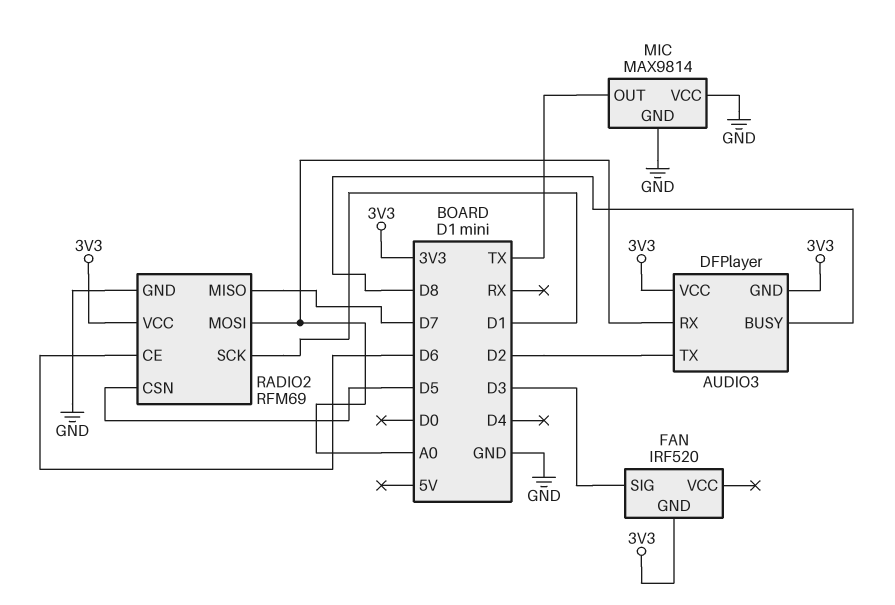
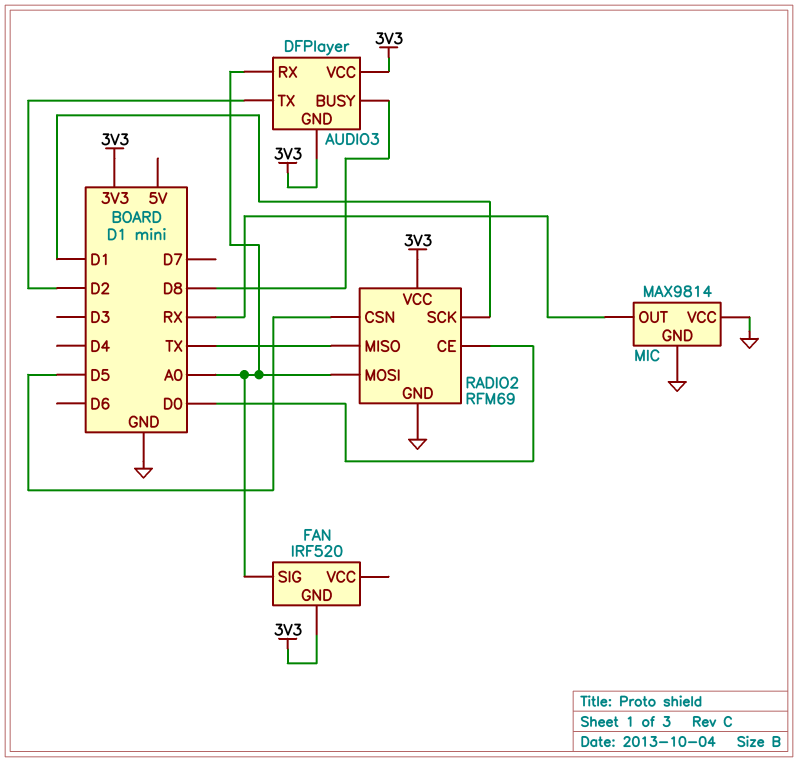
FAN pin SIG: D3 -> A0
MIC pin OUT: TX -> RX
RADIO2 pin CE: D6 -> D0
RADIO2 pin MISO: D7 -> TX

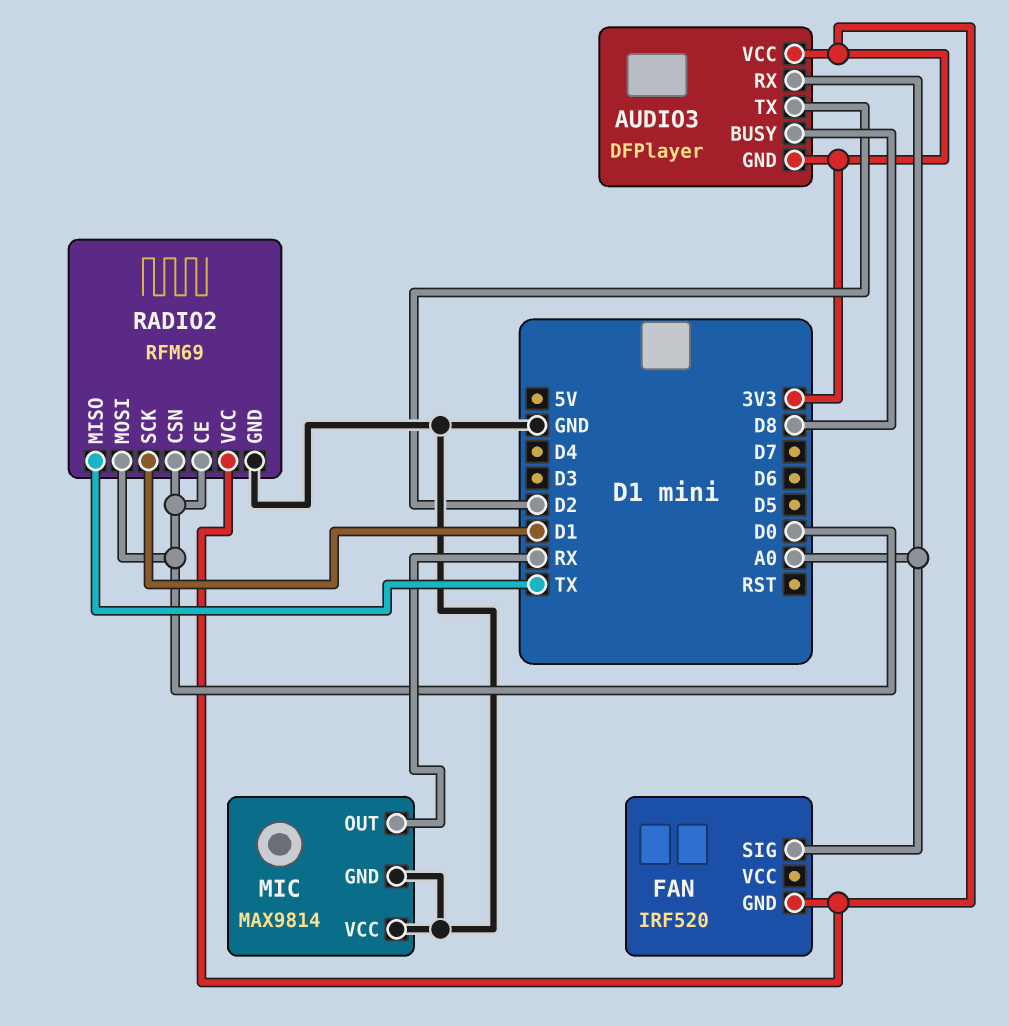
RADIO2 pin CSN: D5 -> D0
RADIO2 pin MOSI: A0 -> D0

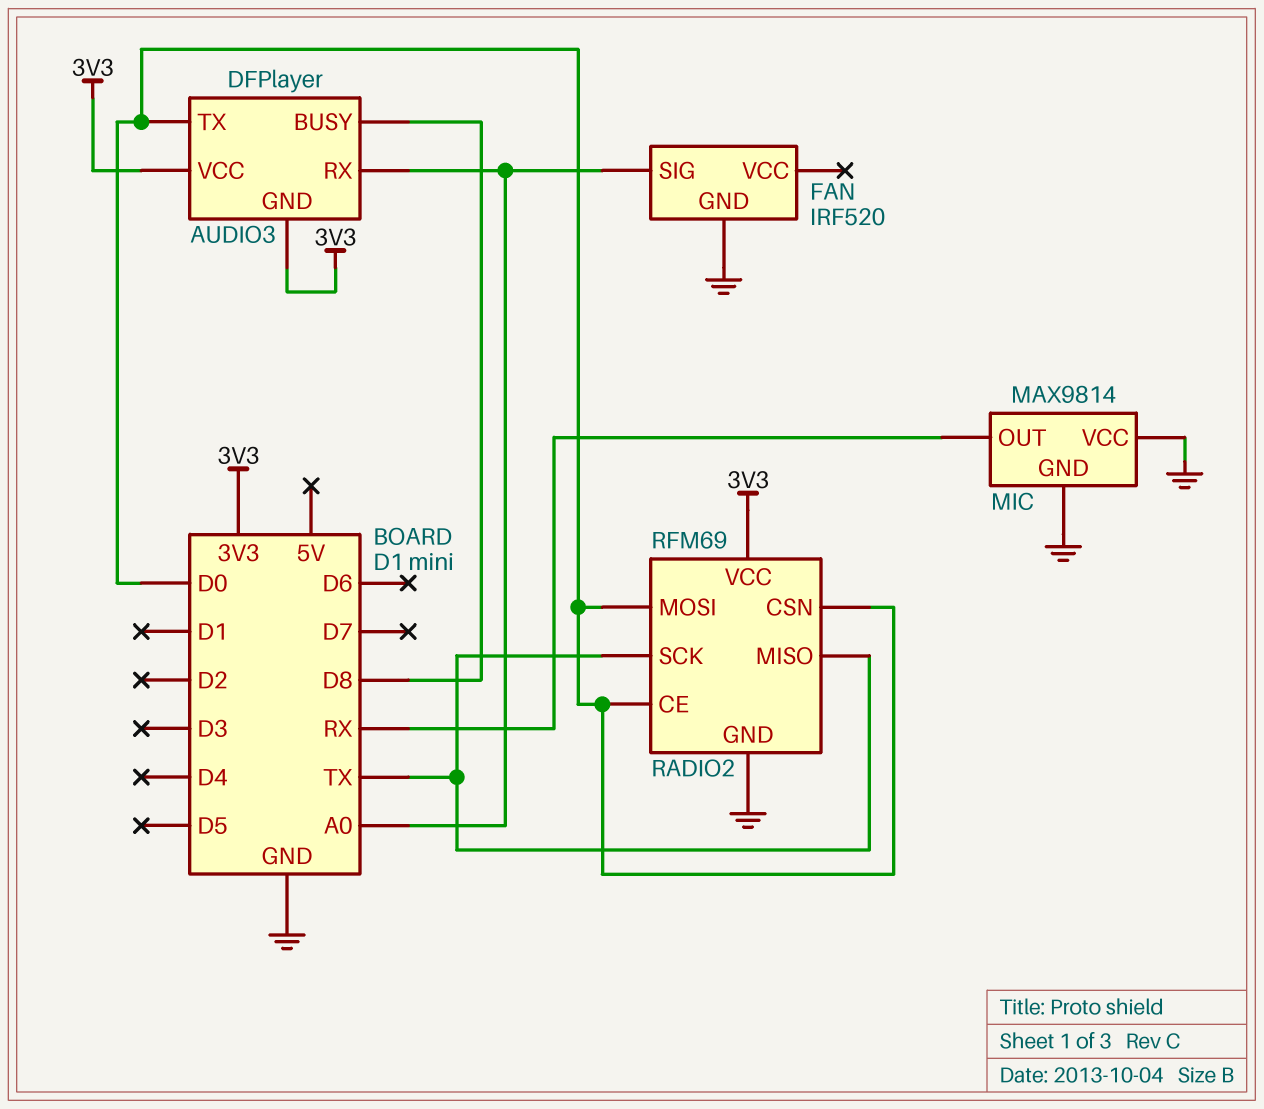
AUDIO3 pin TX: D2 -> D0
FAN pin GND: 3V3 -> GND
RADIO2 pin SCK: D1 -> TX

